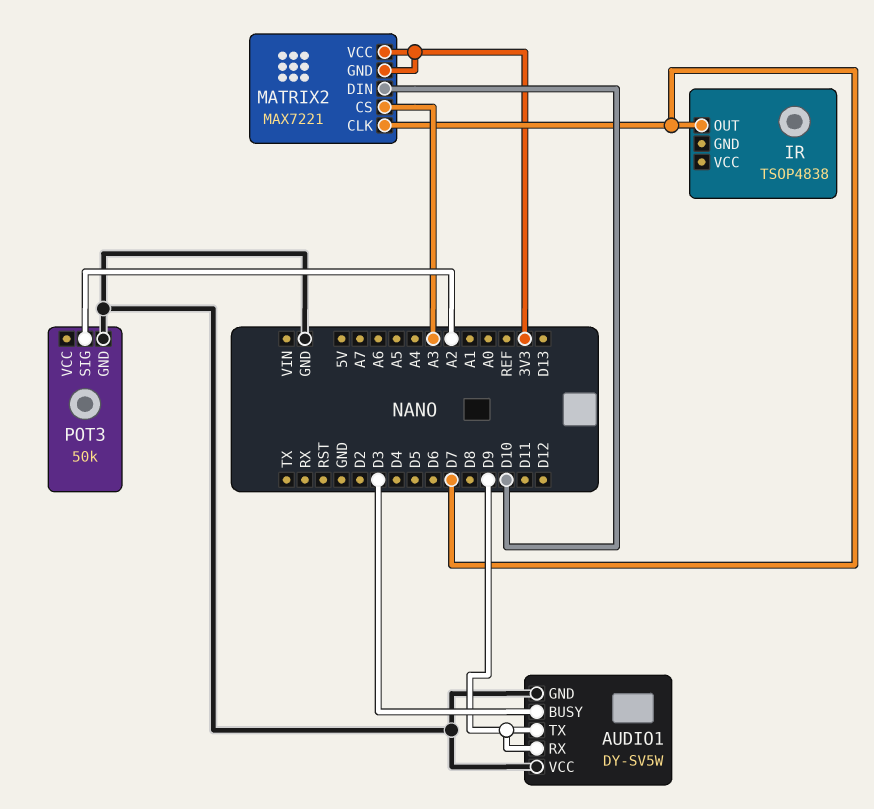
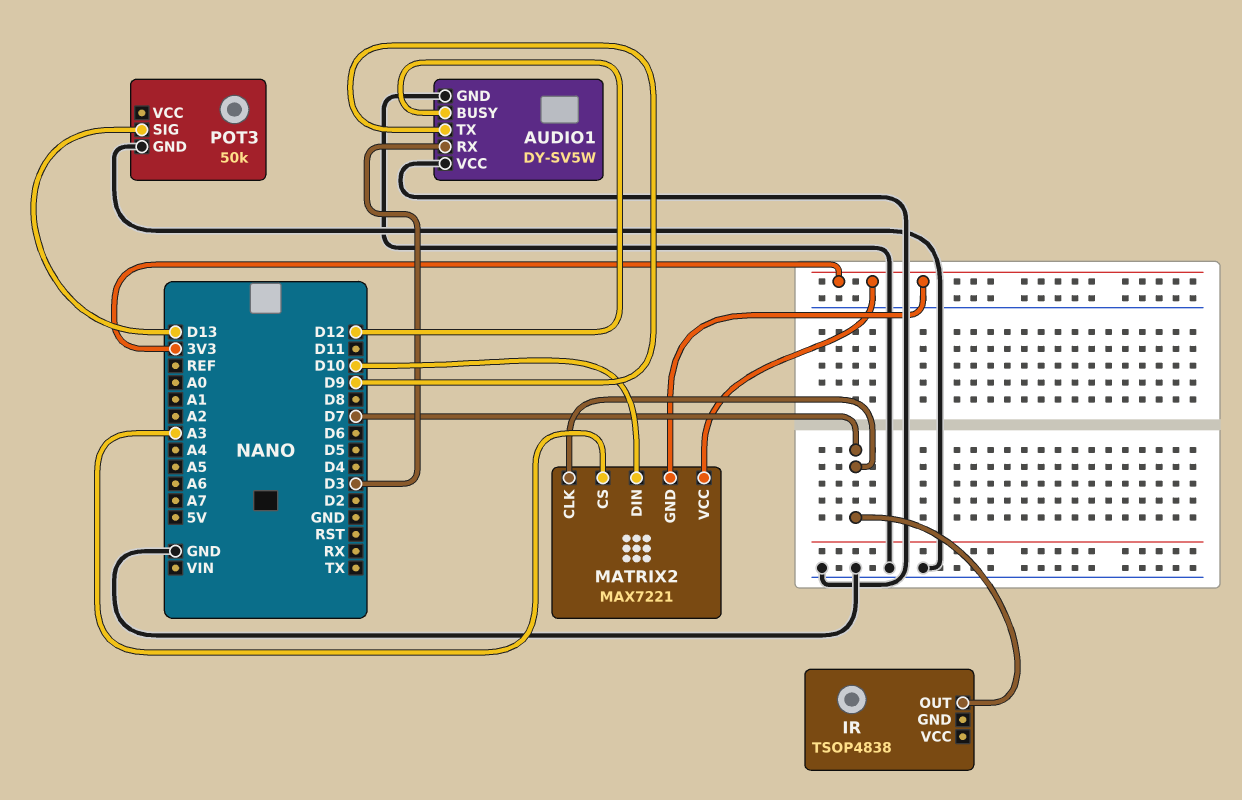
AUDIO1 pin BUSY: D3 -> D12
AUDIO1 pin RX: D9 -> D3
POT3 pin SIG: A2 -> D13

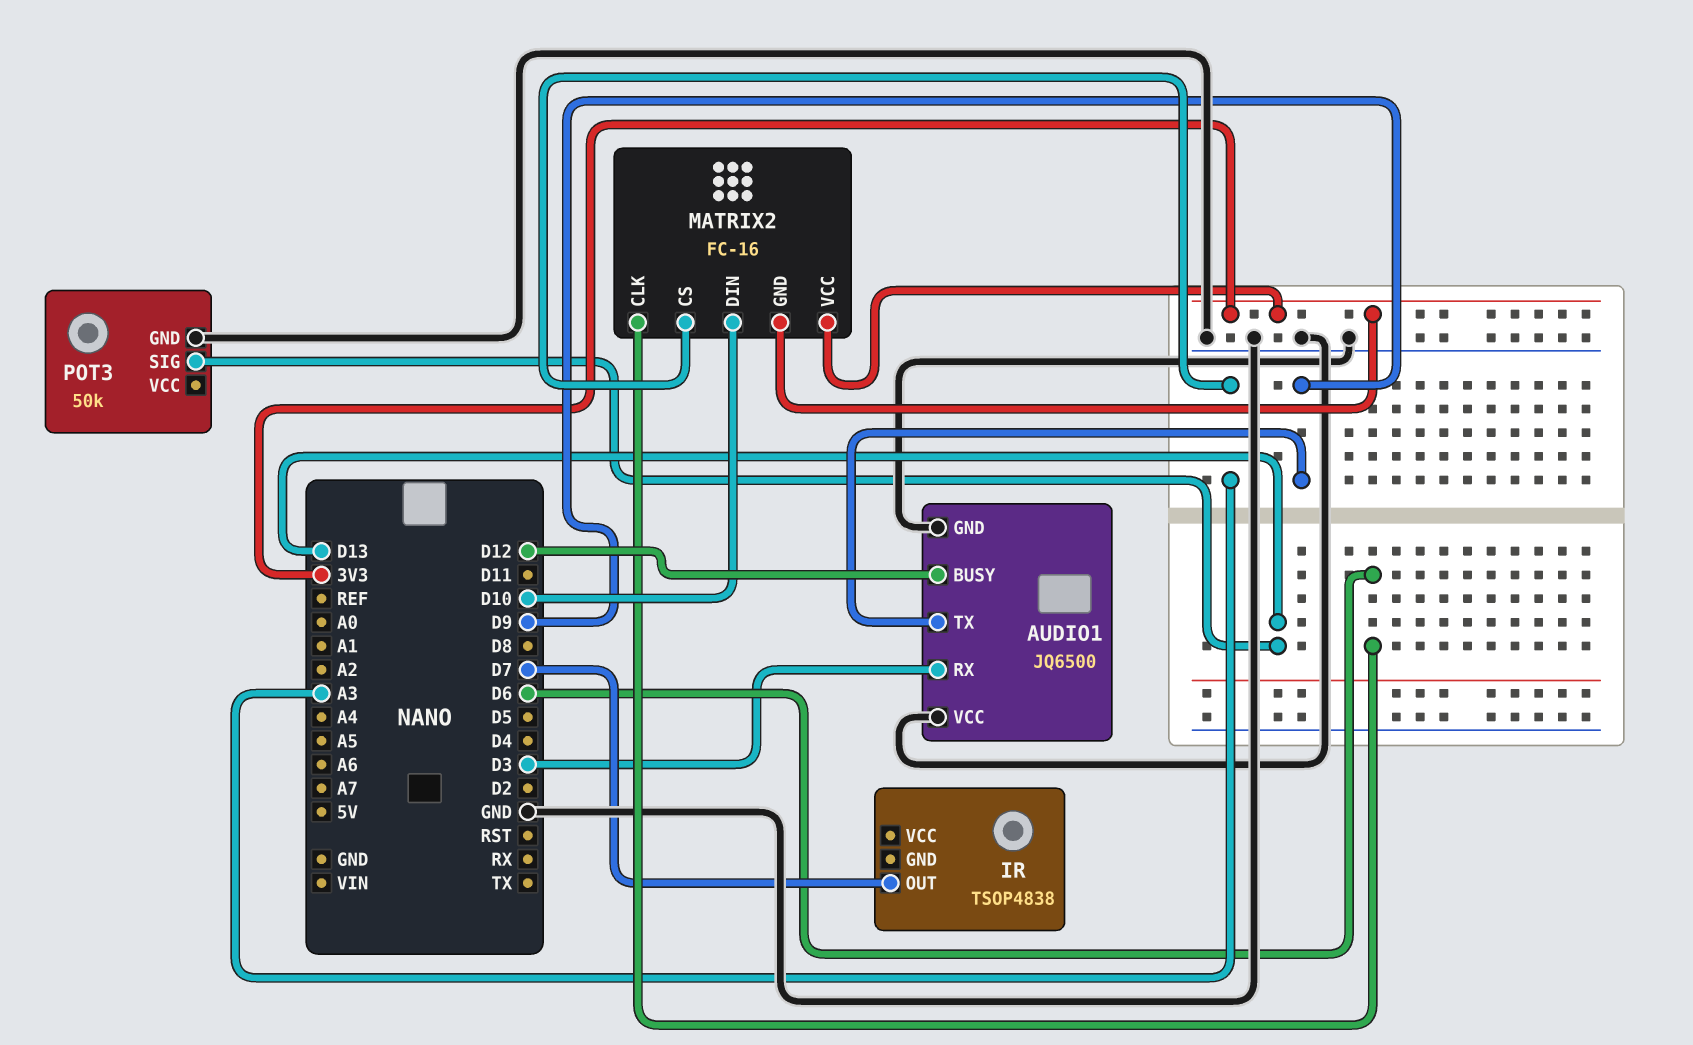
AUDIO1: DY-SV5W -> JQ6500
MATRIX2: MAX7221 -> FC-16
MATRIX2 pin CLK: D7 -> D6

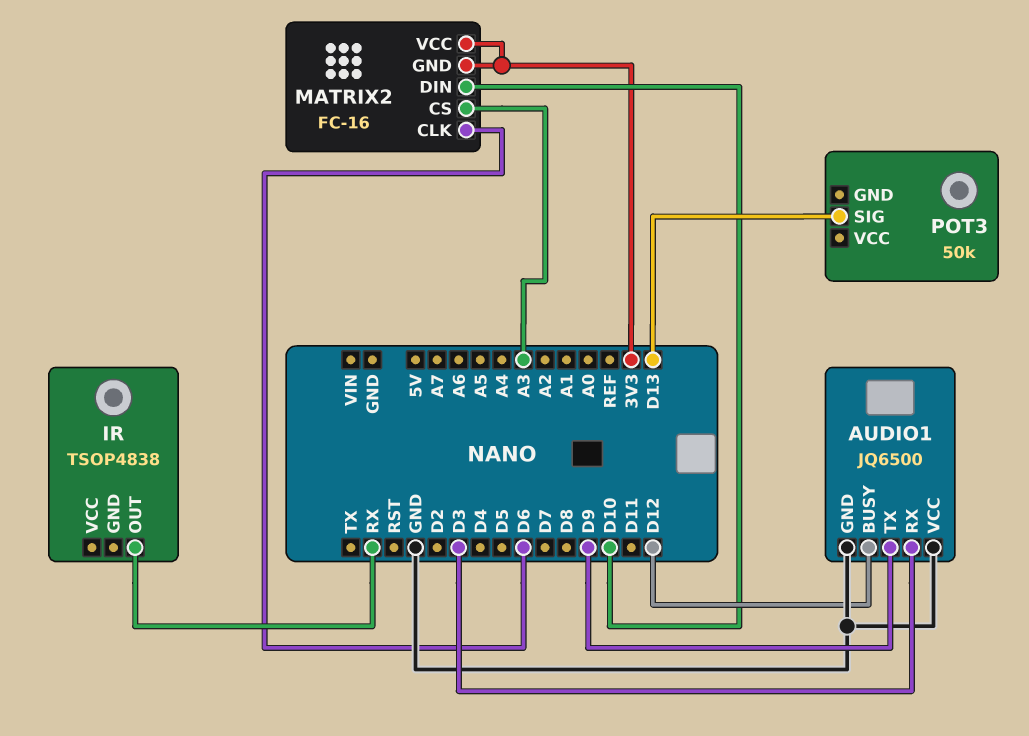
IR pin OUT: D7 -> RX
POT3 pin GND: GND -> none

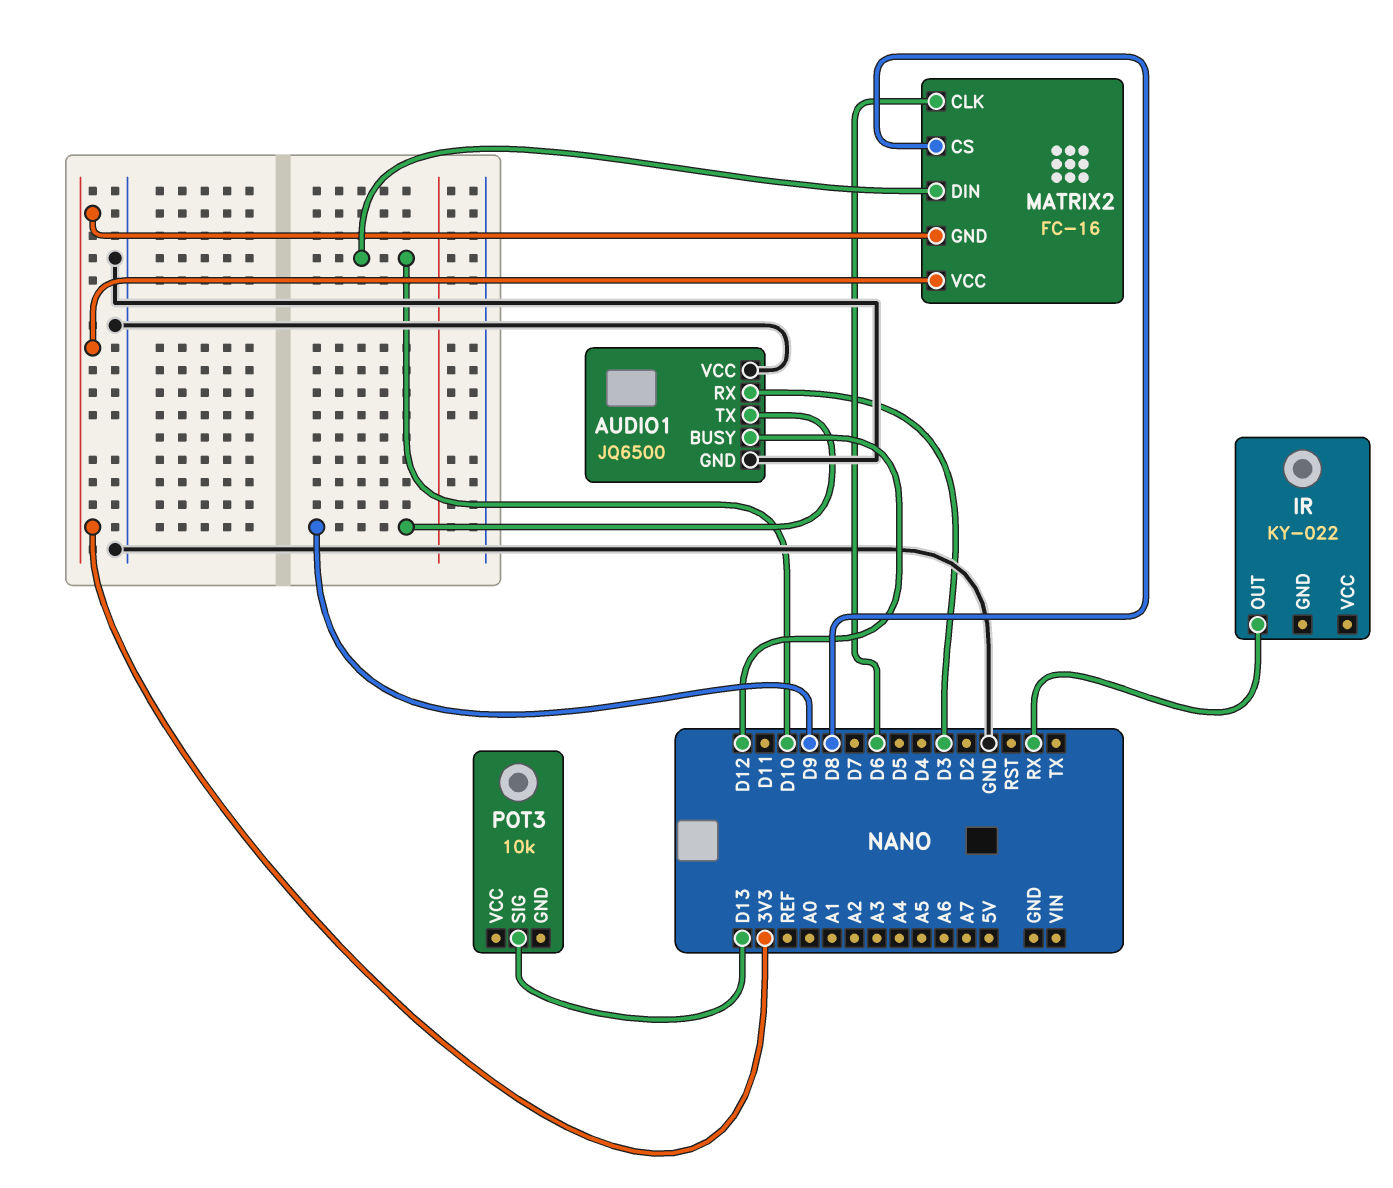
IR: TSOP4838 -> KY-022
MATRIX2 pin CS: A3 -> D8
POT3: 50k -> 10k

